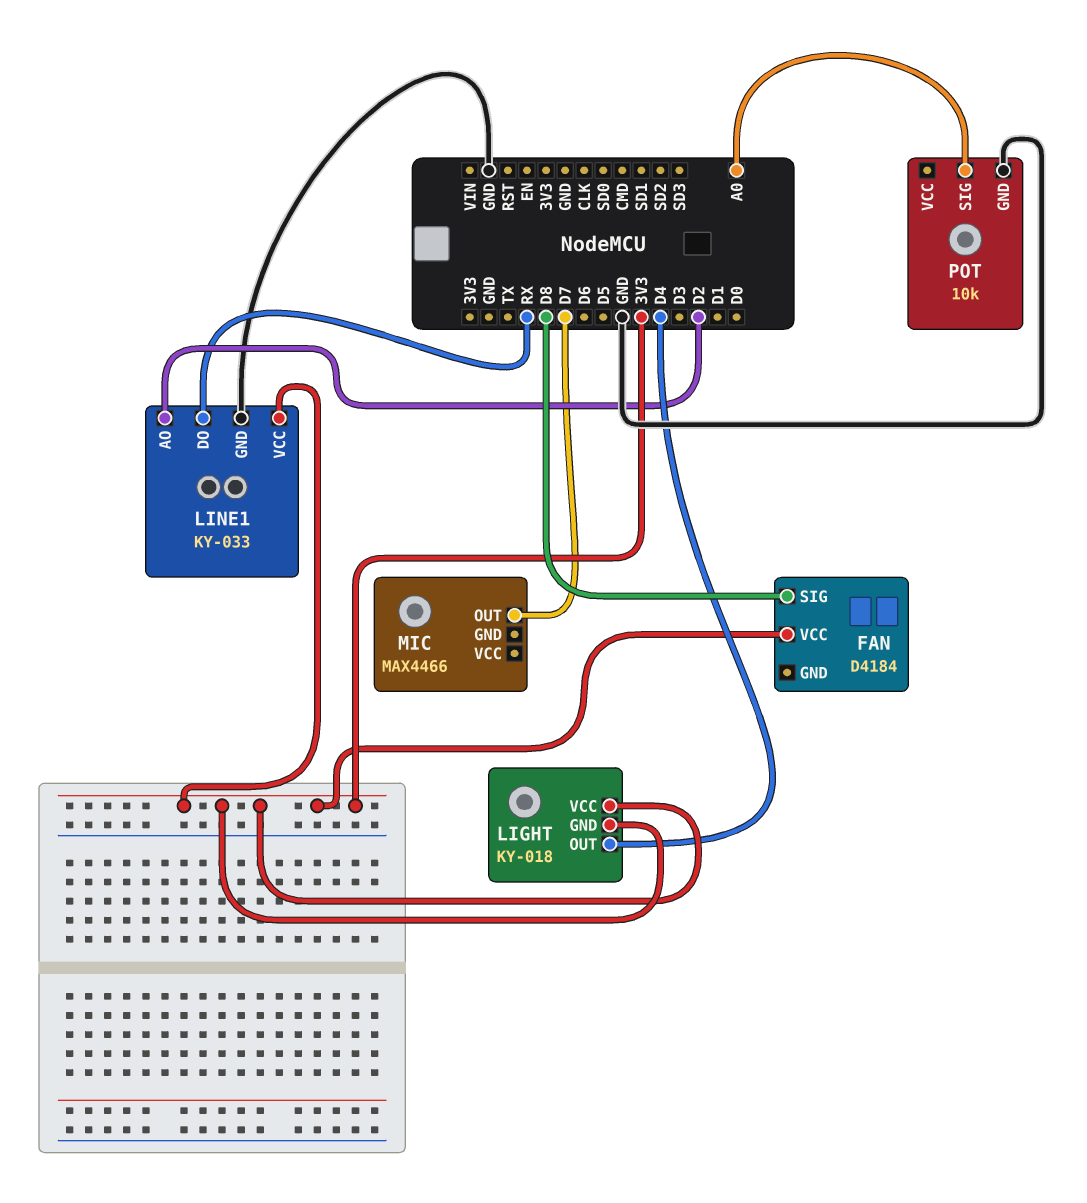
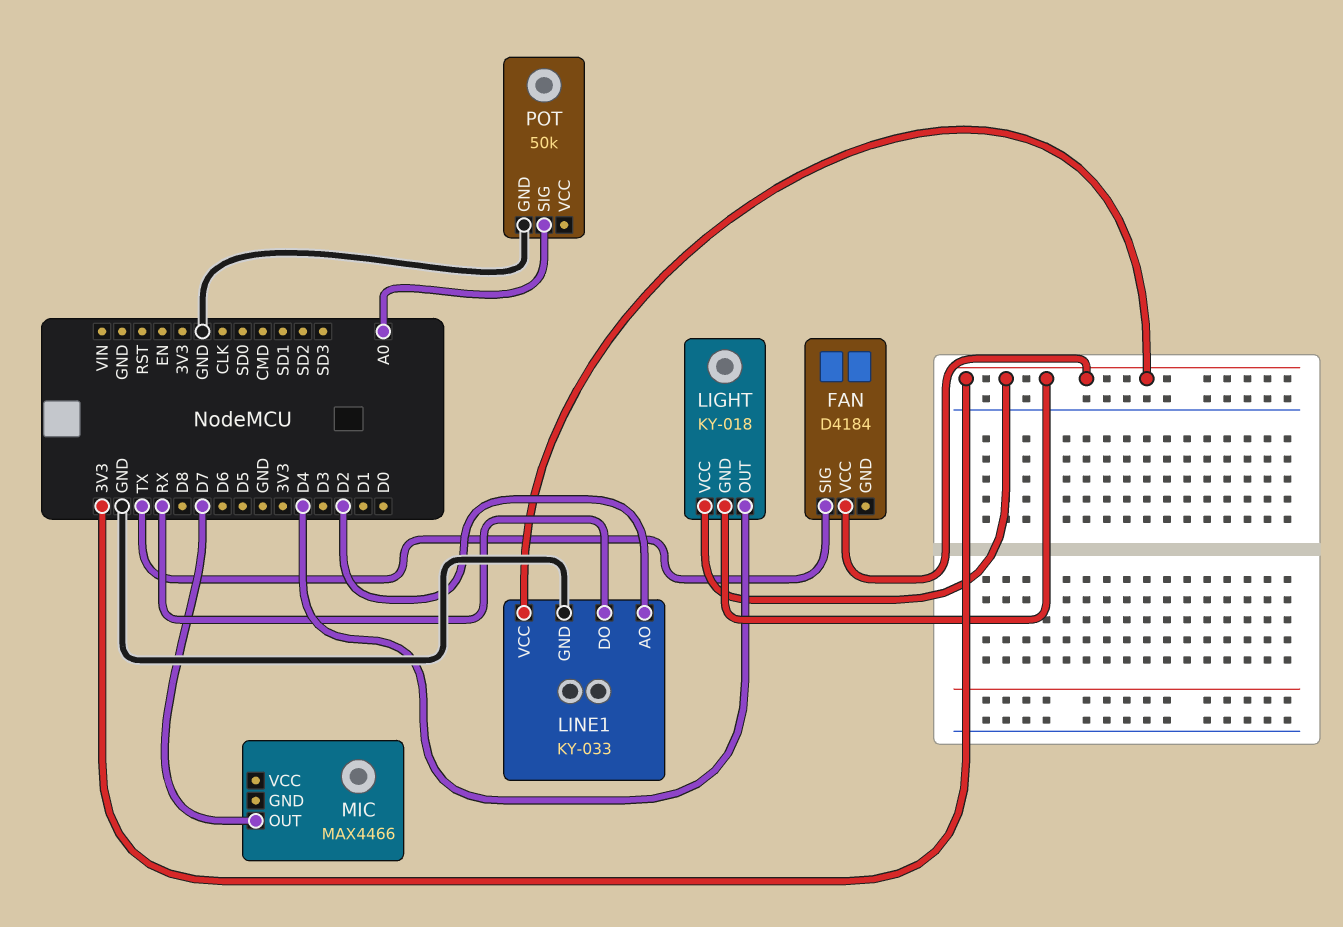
FAN pin SIG: D8 -> TX
POT: 10k -> 50k

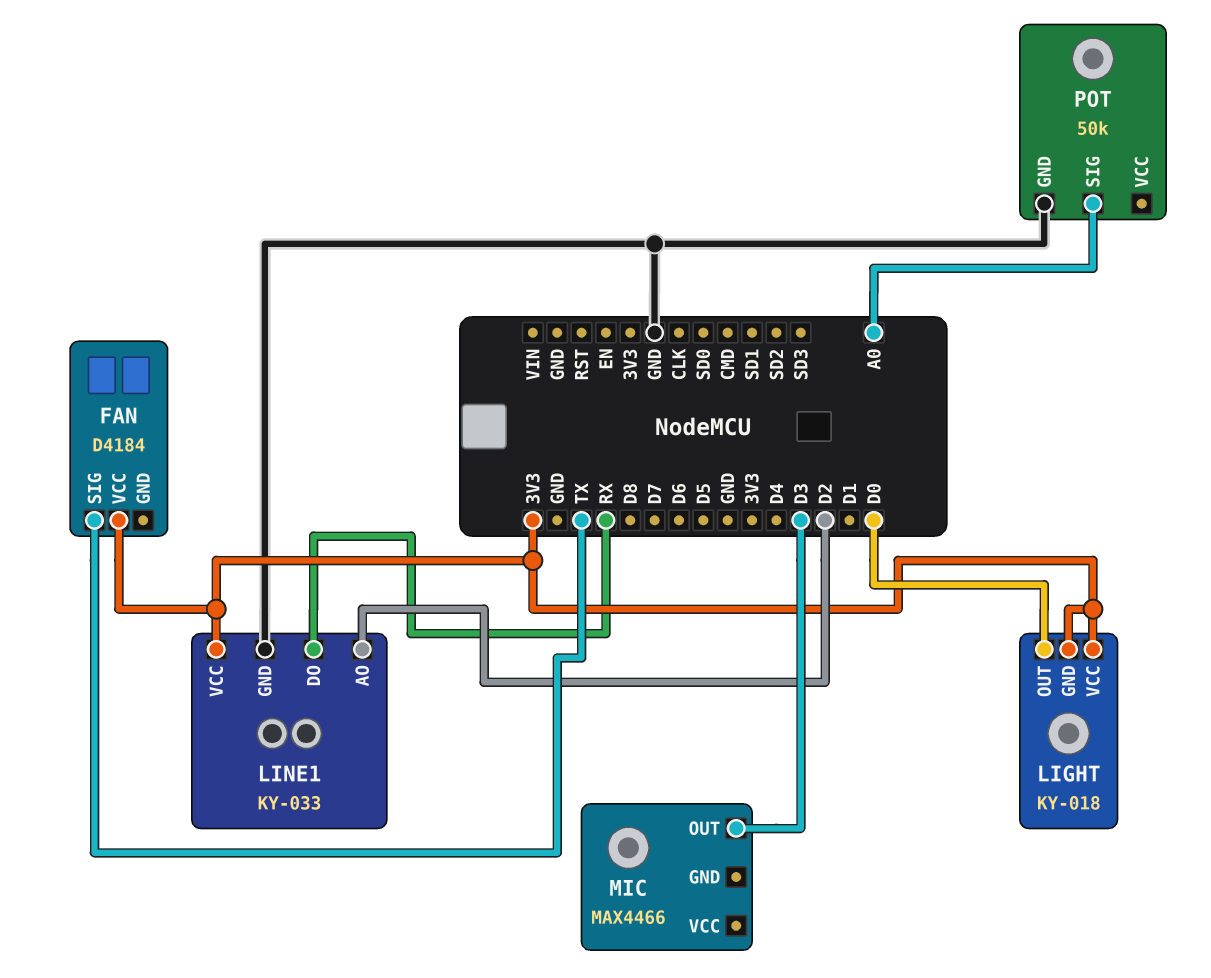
LIGHT pin OUT: D4 -> D0
MIC pin OUT: D7 -> D3

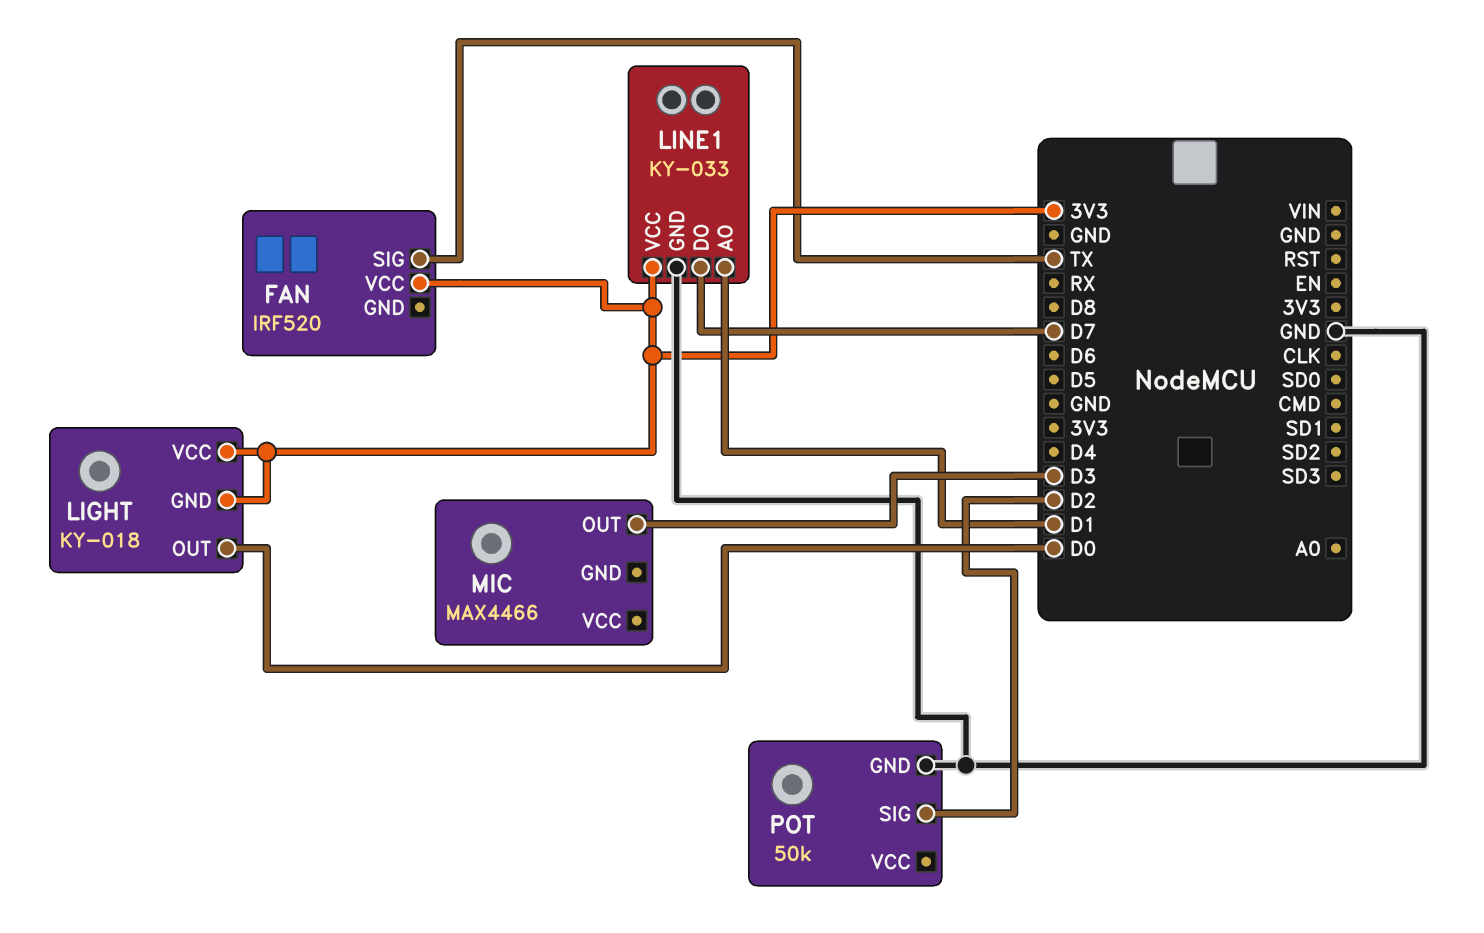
FAN: D4184 -> IRF520
LINE1 pin AO: D2 -> D1
LINE1 pin DO: RX -> D7
POT pin SIG: A0 -> D2

